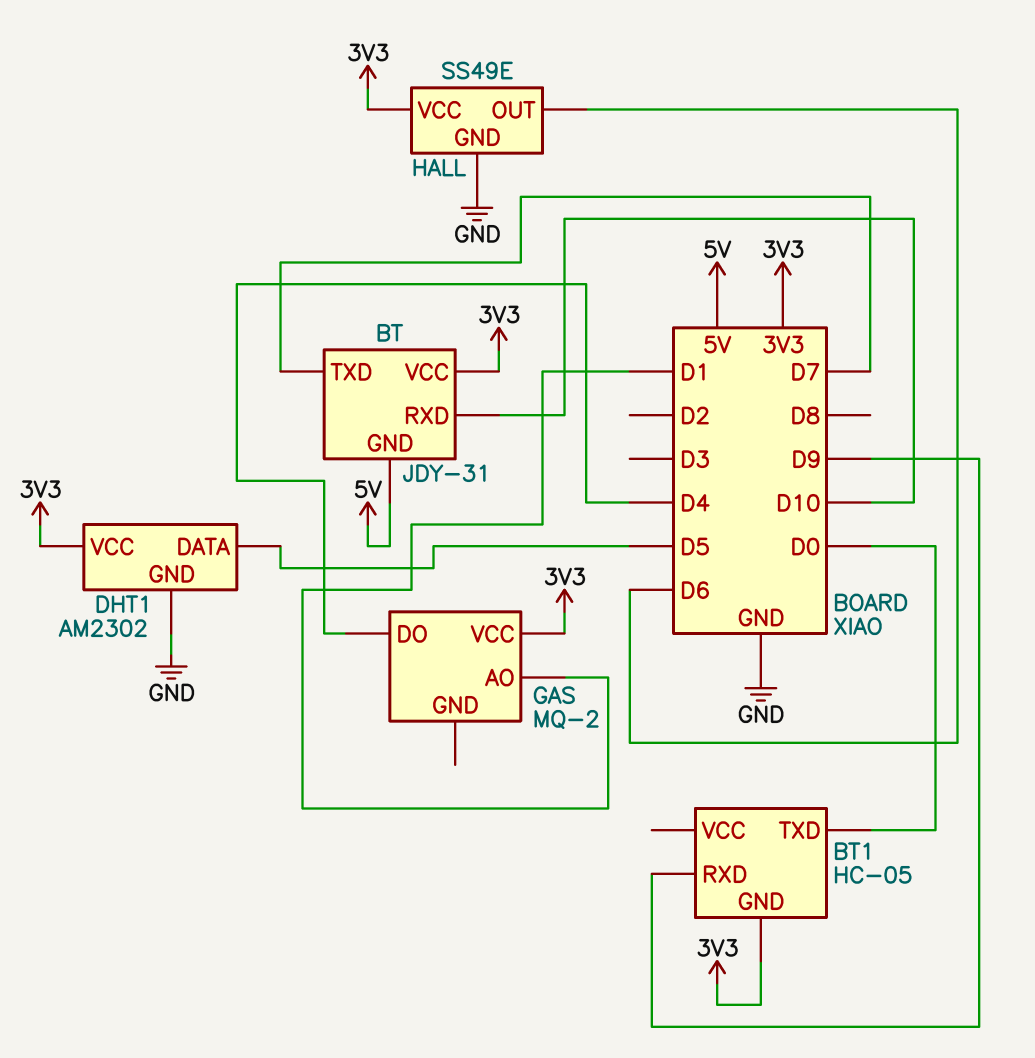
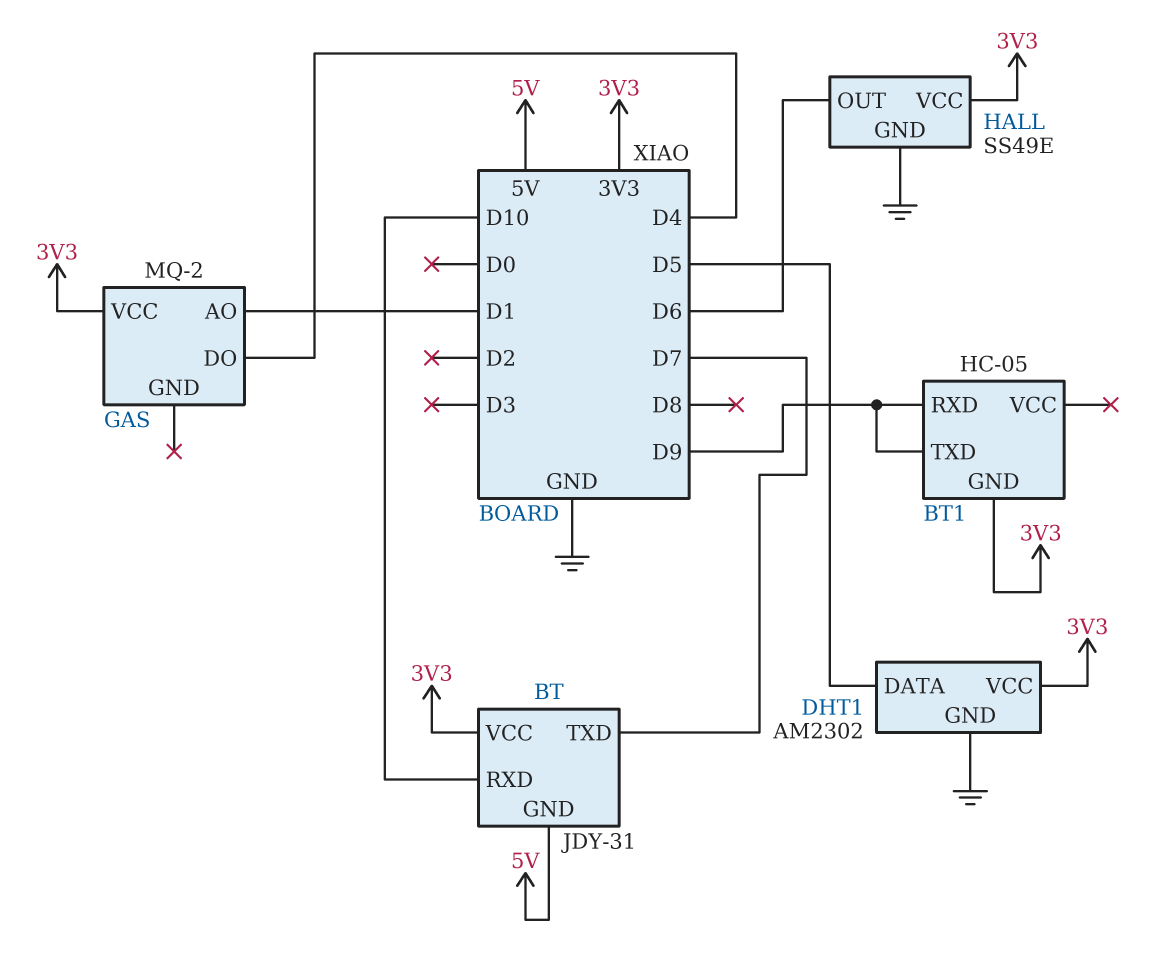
BT1 pin TXD: D0 -> D9

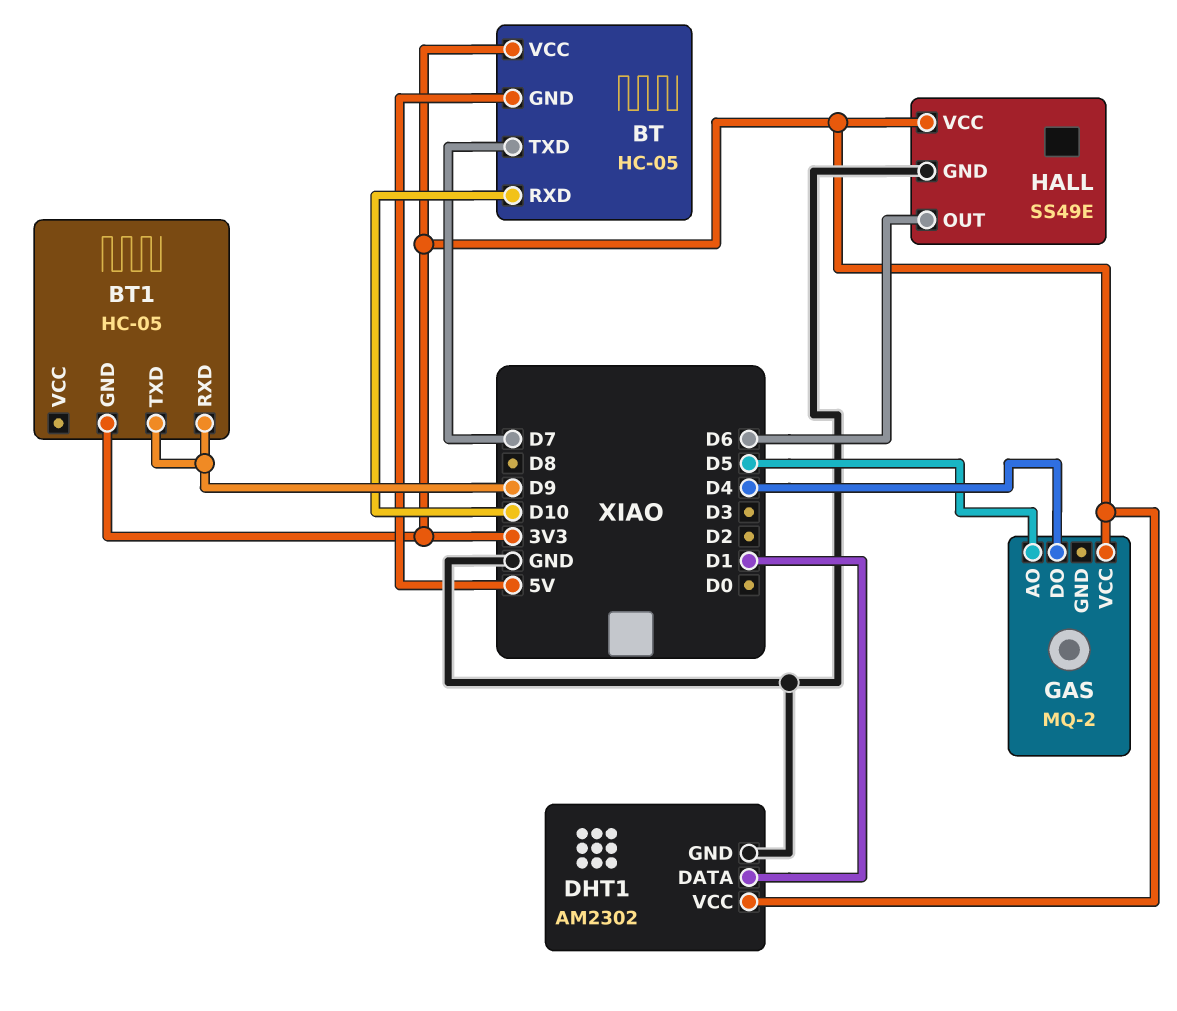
BT: JDY-31 -> HC-05
DHT1 pin DATA: D5 -> D1
GAS pin AO: D1 -> D5

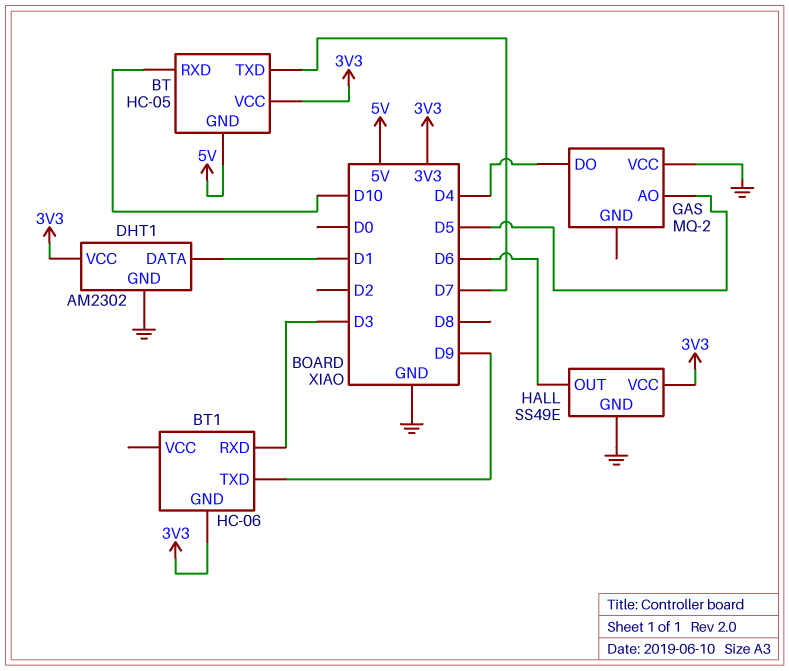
BT1: HC-05 -> HC-06
BT1 pin RXD: D9 -> D3
GAS pin VCC: 3V3 -> GND

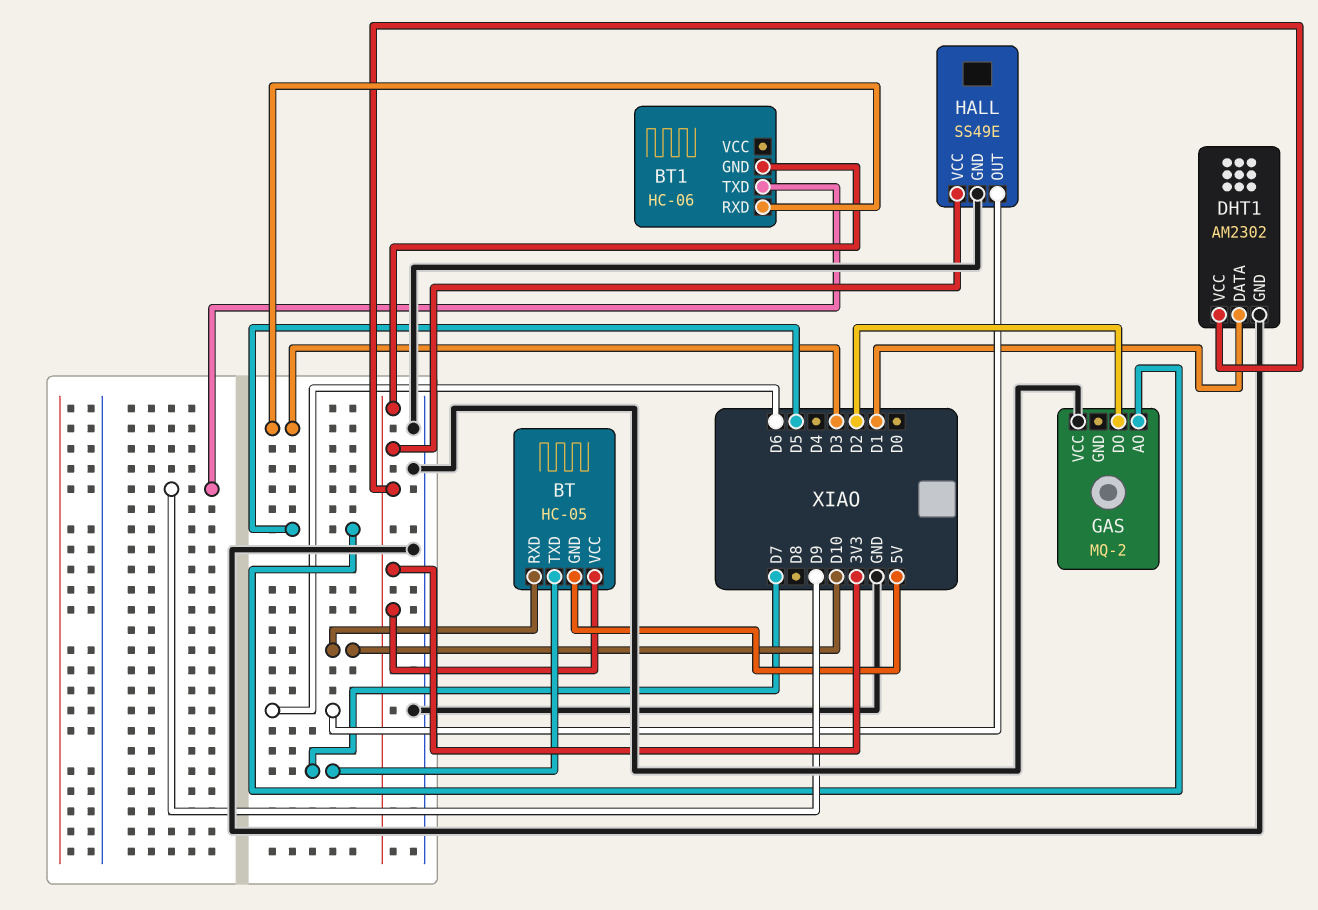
GAS pin DO: D4 -> D2

